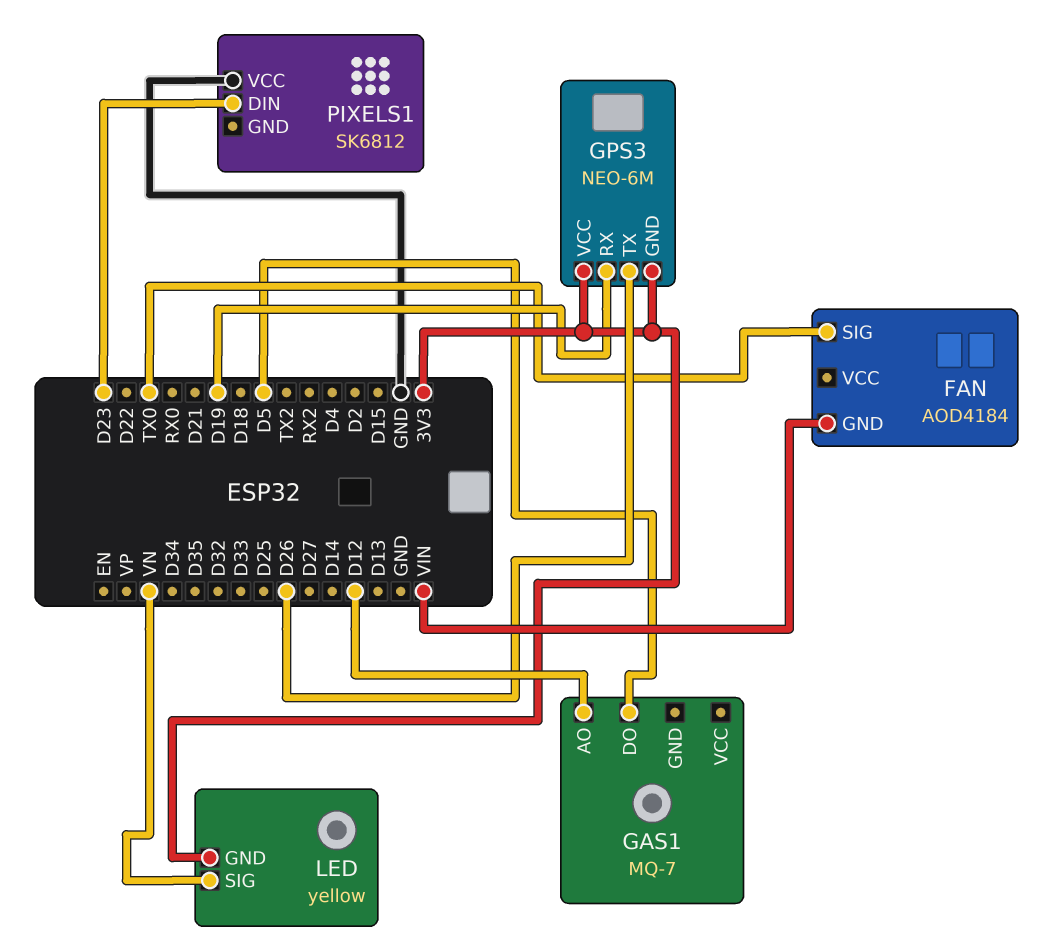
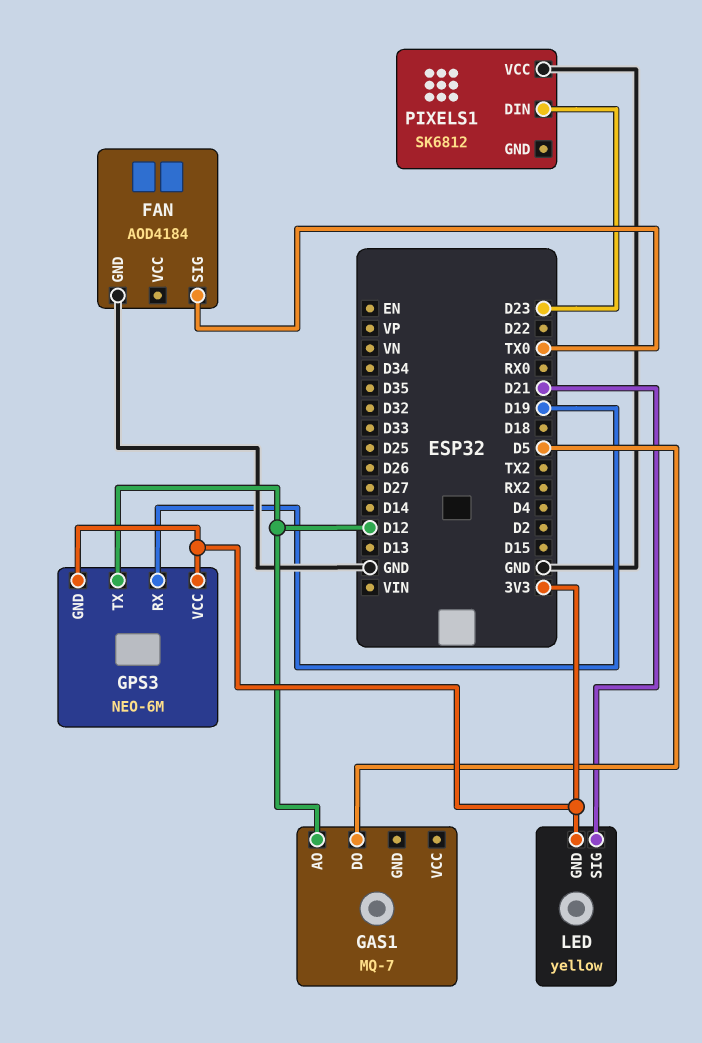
FAN pin GND: VIN -> GND
GPS3 pin TX: D26 -> D12
LED pin SIG: VN -> D21

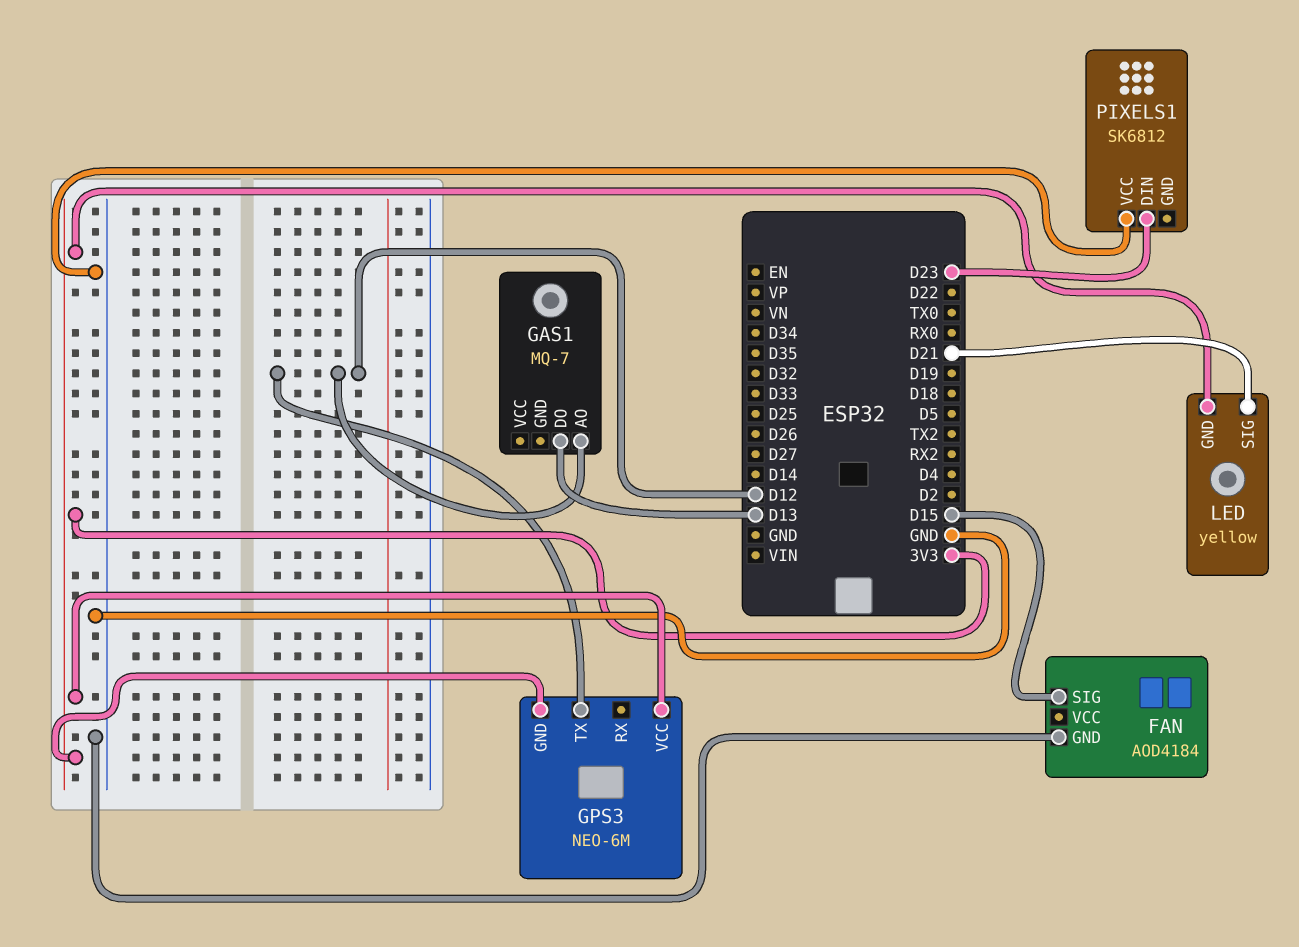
FAN pin SIG: TX0 -> D15
GAS1 pin DO: D5 -> D13
GPS3 pin RX: D19 -> none

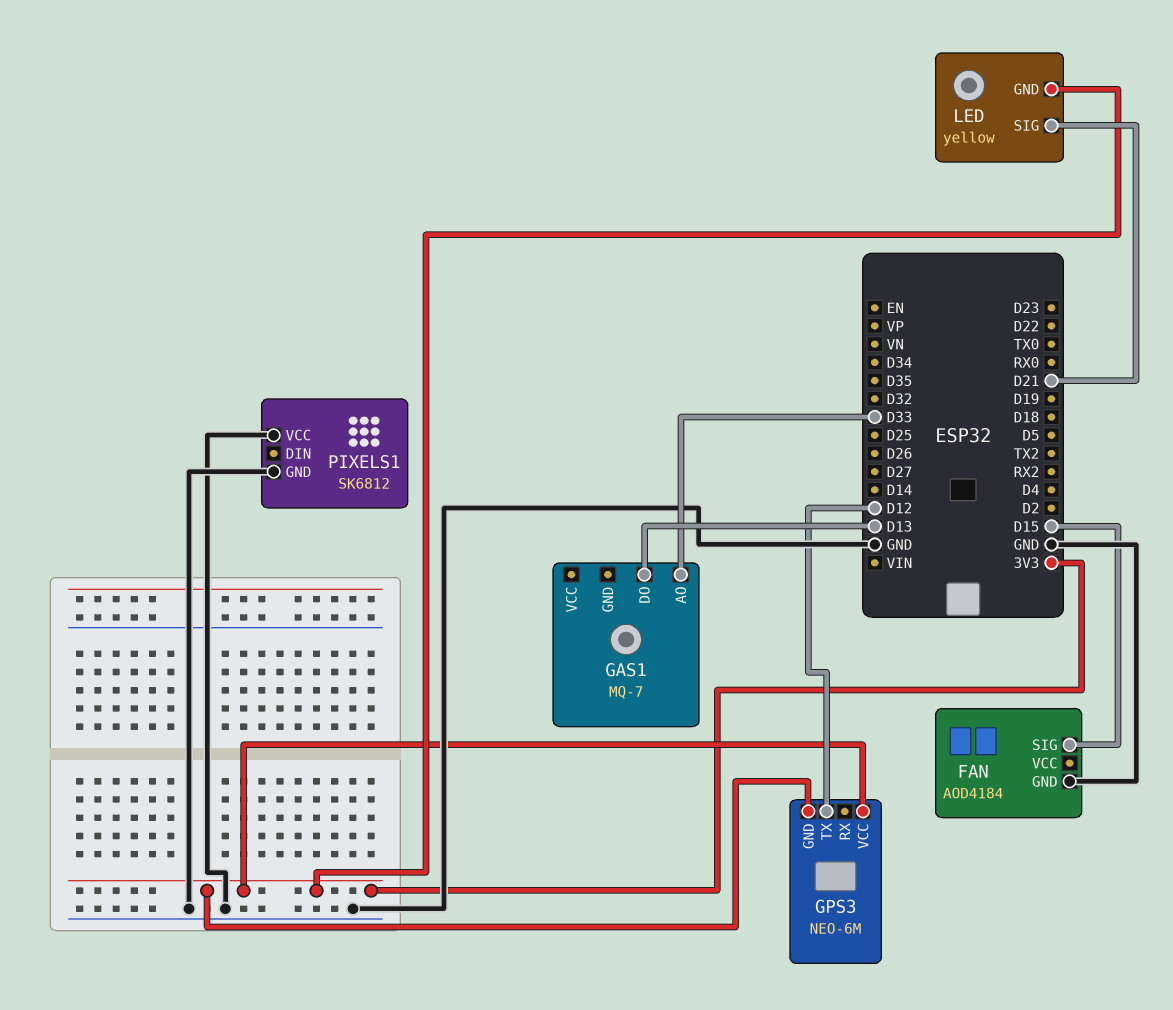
GAS1 pin AO: D12 -> D33
PIXELS1 pin DIN: D23 -> none
PIXELS1 pin GND: none -> GND

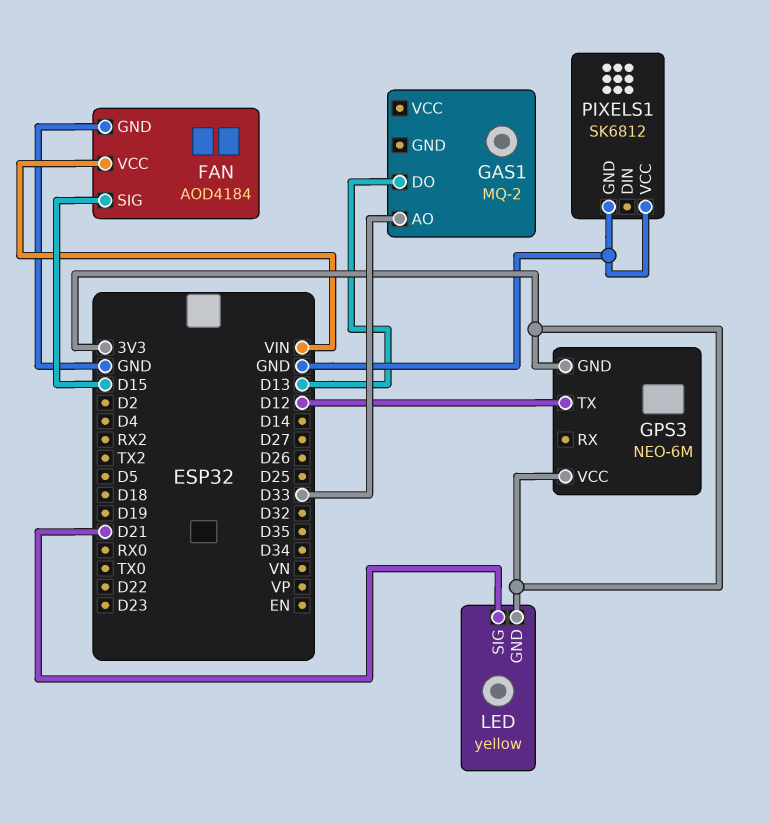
FAN pin VCC: none -> VIN
GAS1: MQ-7 -> MQ-2

